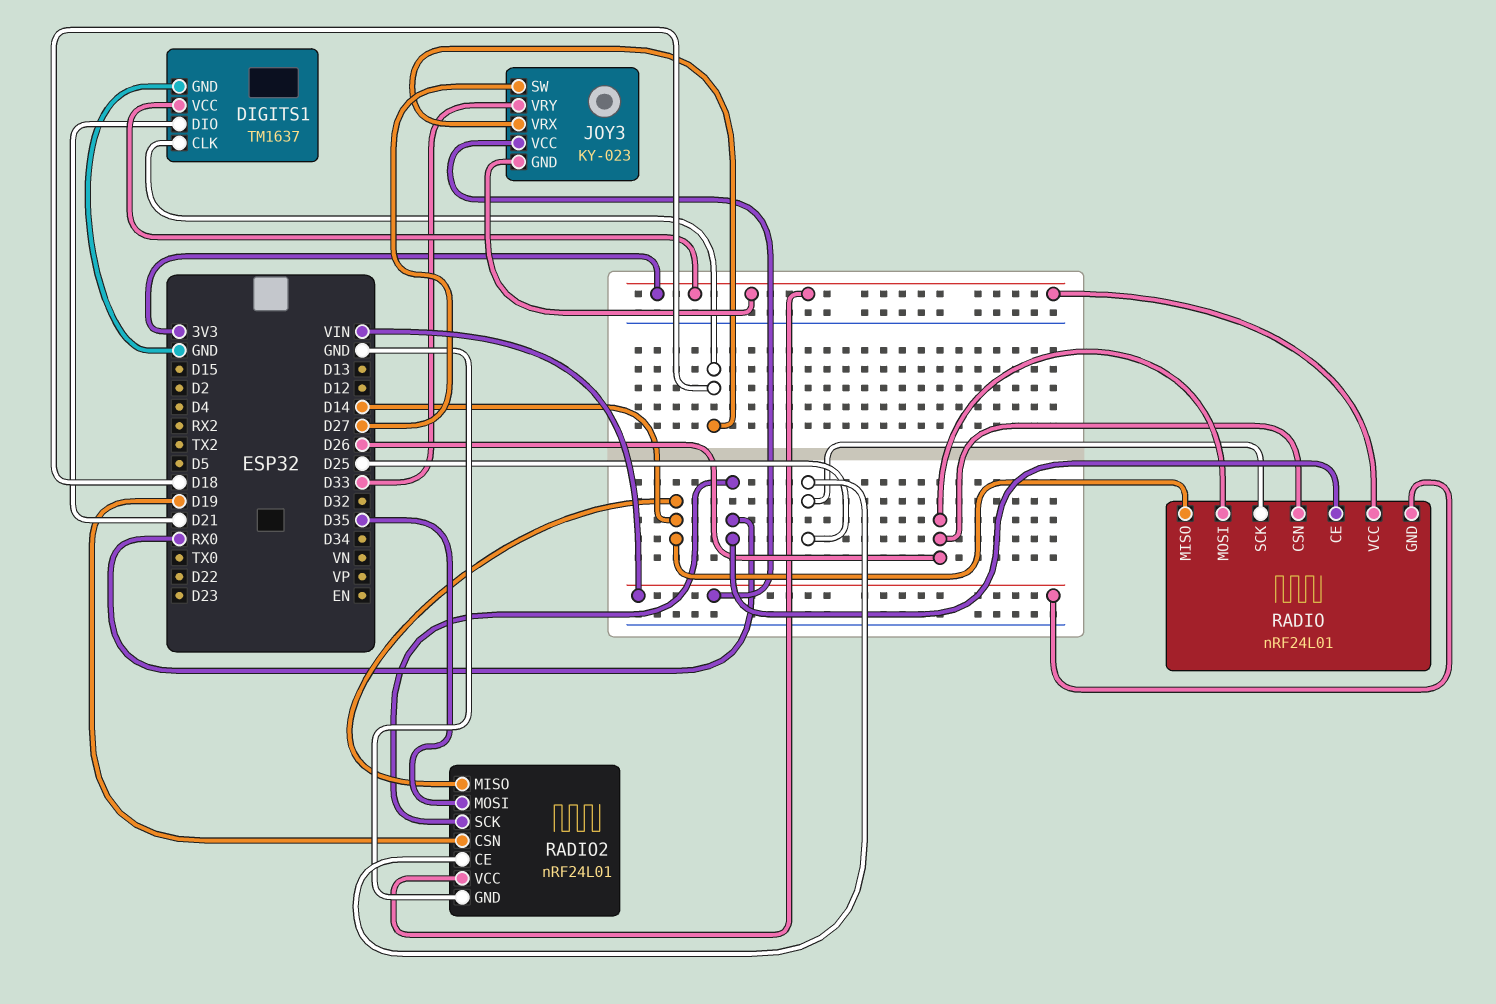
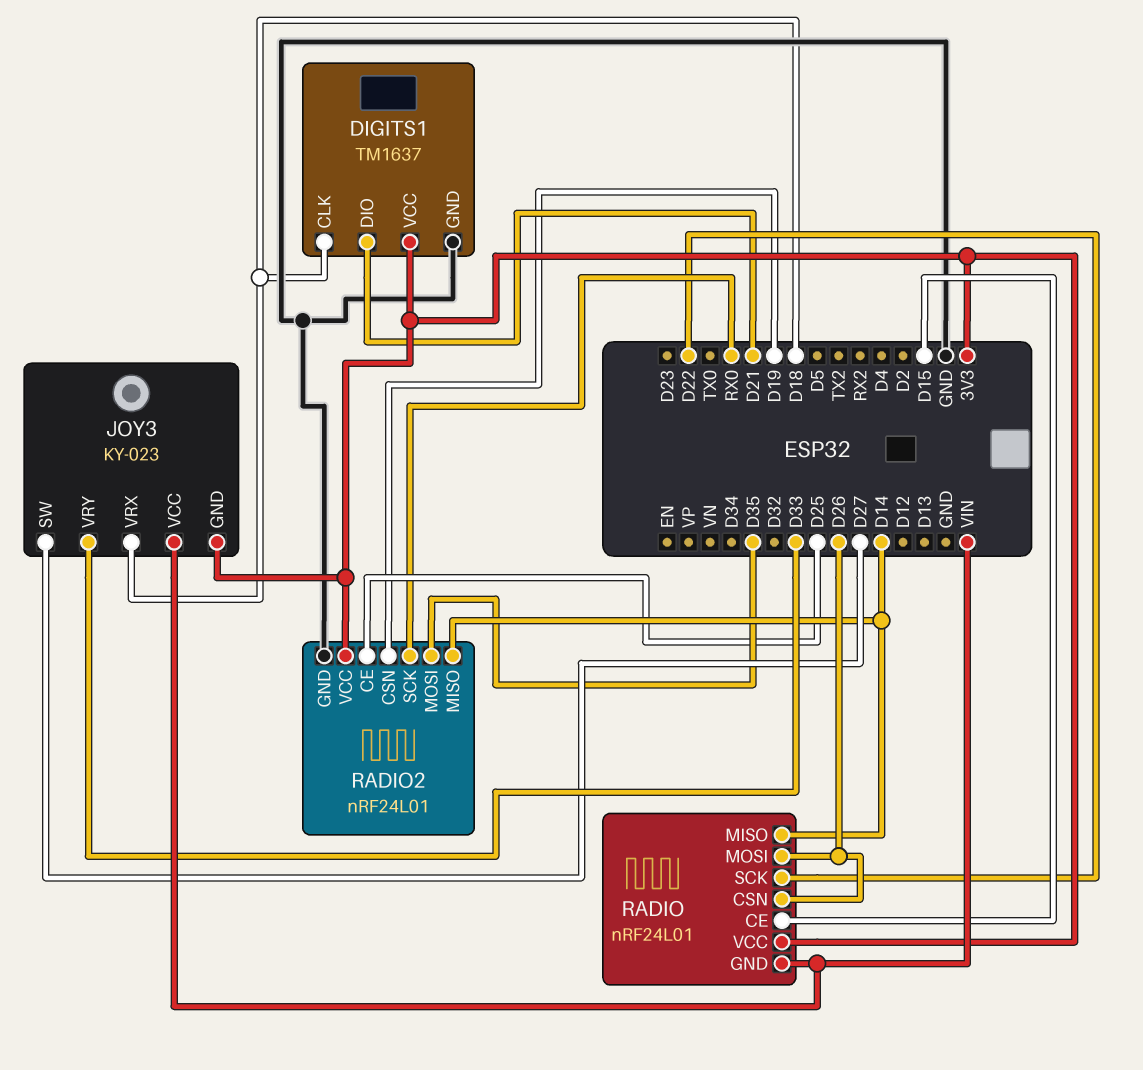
RADIO pin CE: RX0 -> D15
RADIO pin SCK: D25 -> D22

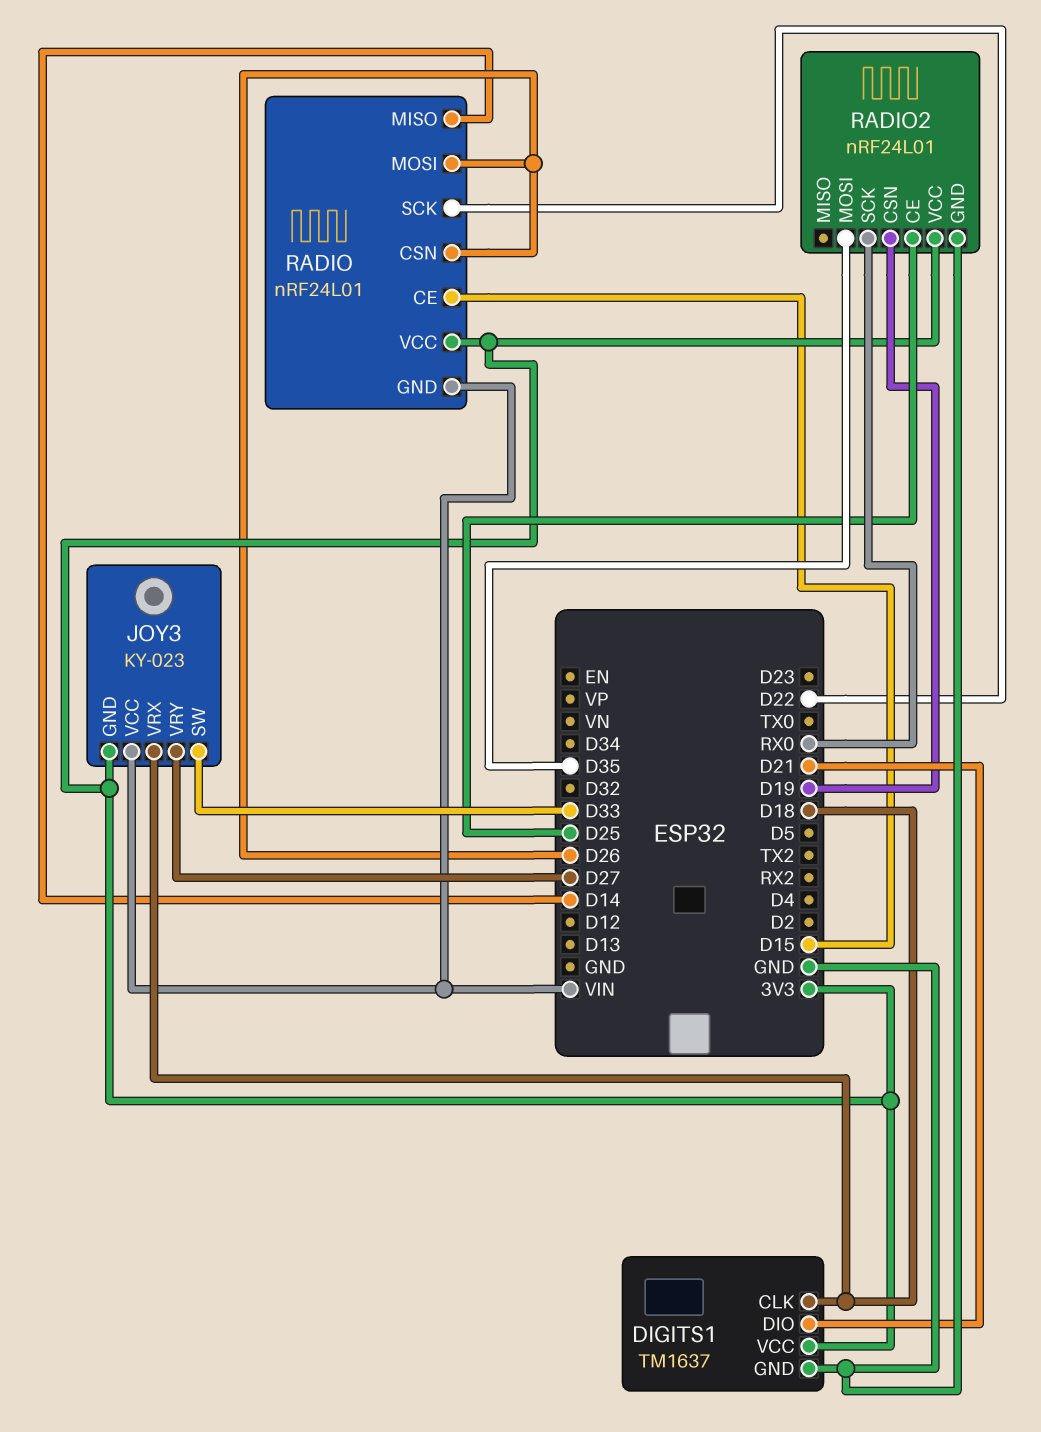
JOY3 pin SW: D27 -> D33
JOY3 pin VRY: D33 -> D27
RADIO2 pin MISO: D14 -> none

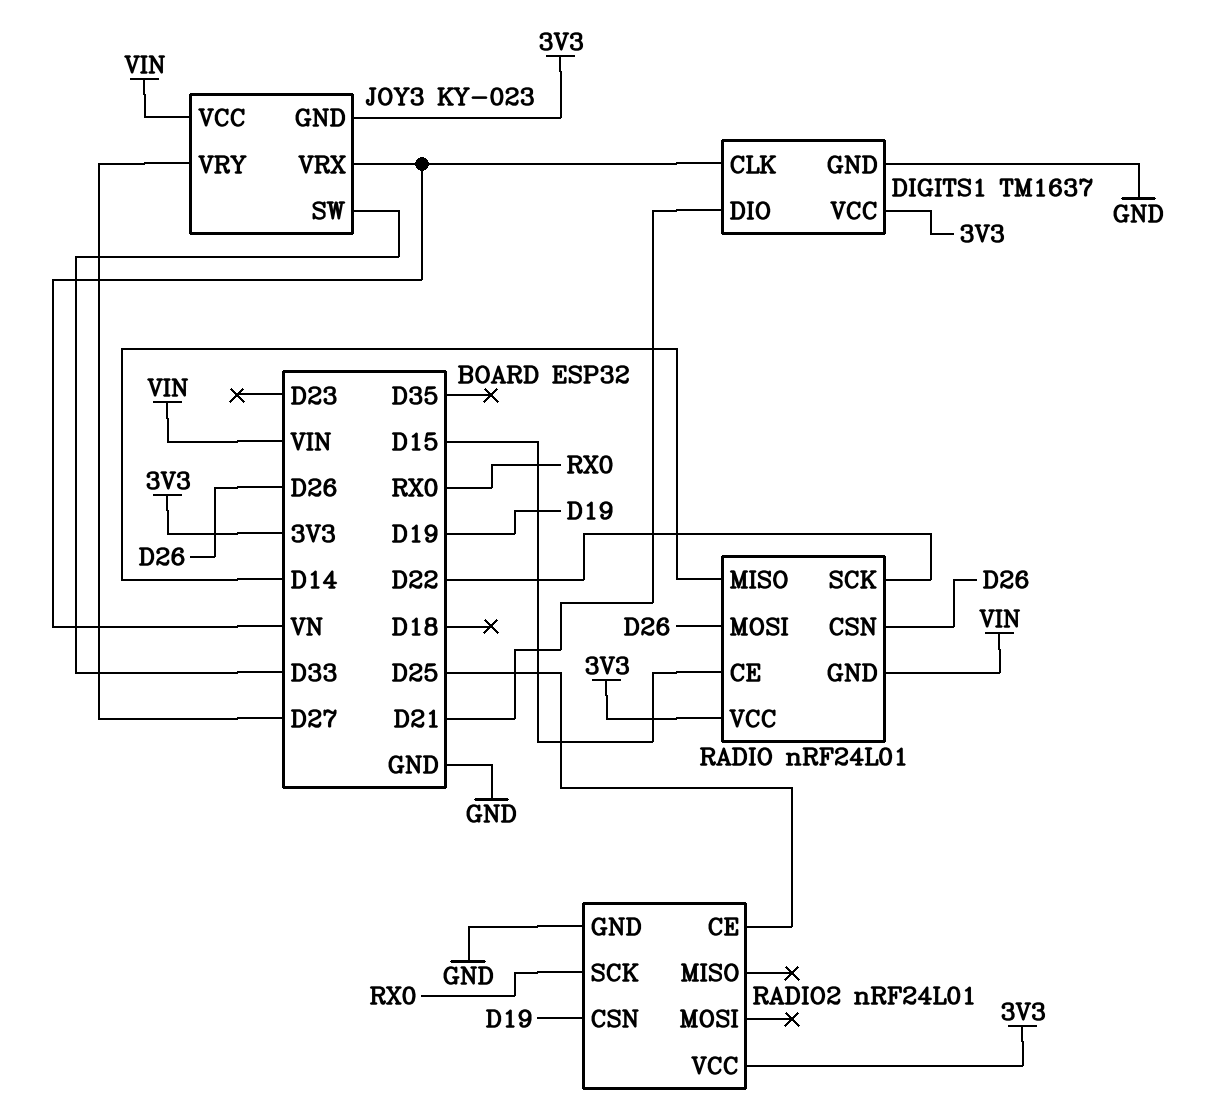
DIGITS1 pin CLK: D18 -> VN
JOY3 pin VRX: D18 -> VN
RADIO2 pin MOSI: D35 -> none

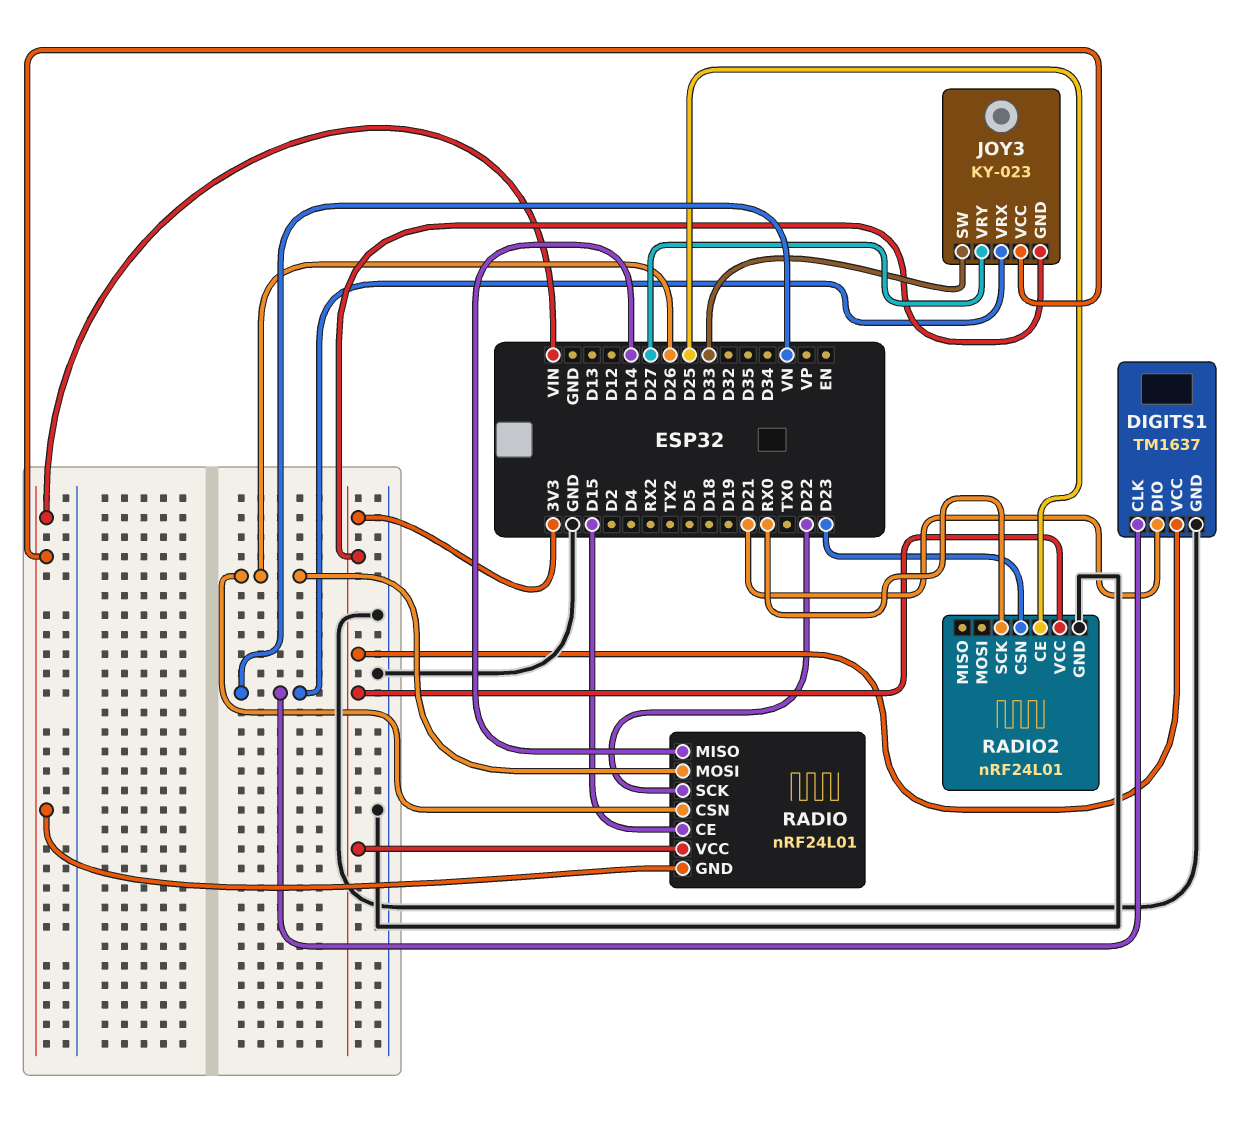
RADIO2 pin CSN: D19 -> D23

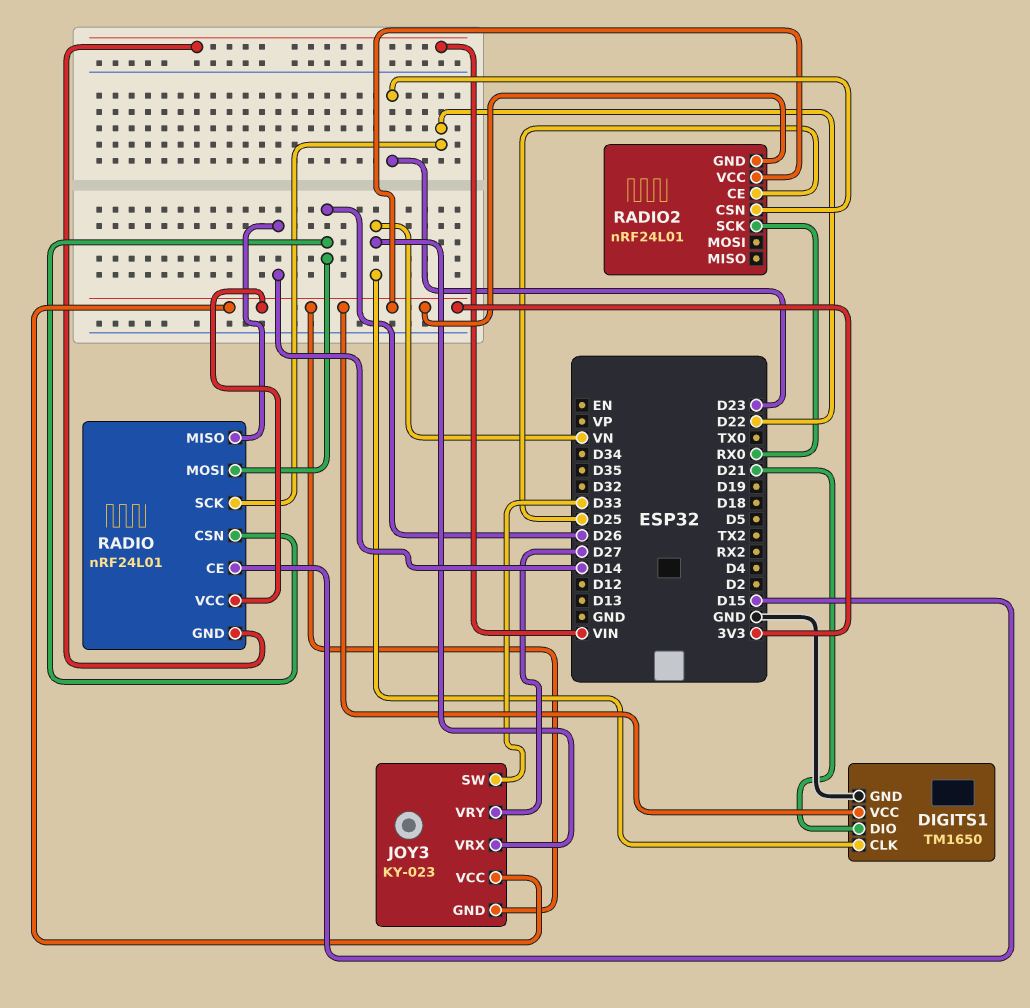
DIGITS1: TM1637 -> TM1650
JOY3 pin VCC: VIN -> 3V3
RADIO2 pin GND: GND -> 3V3

